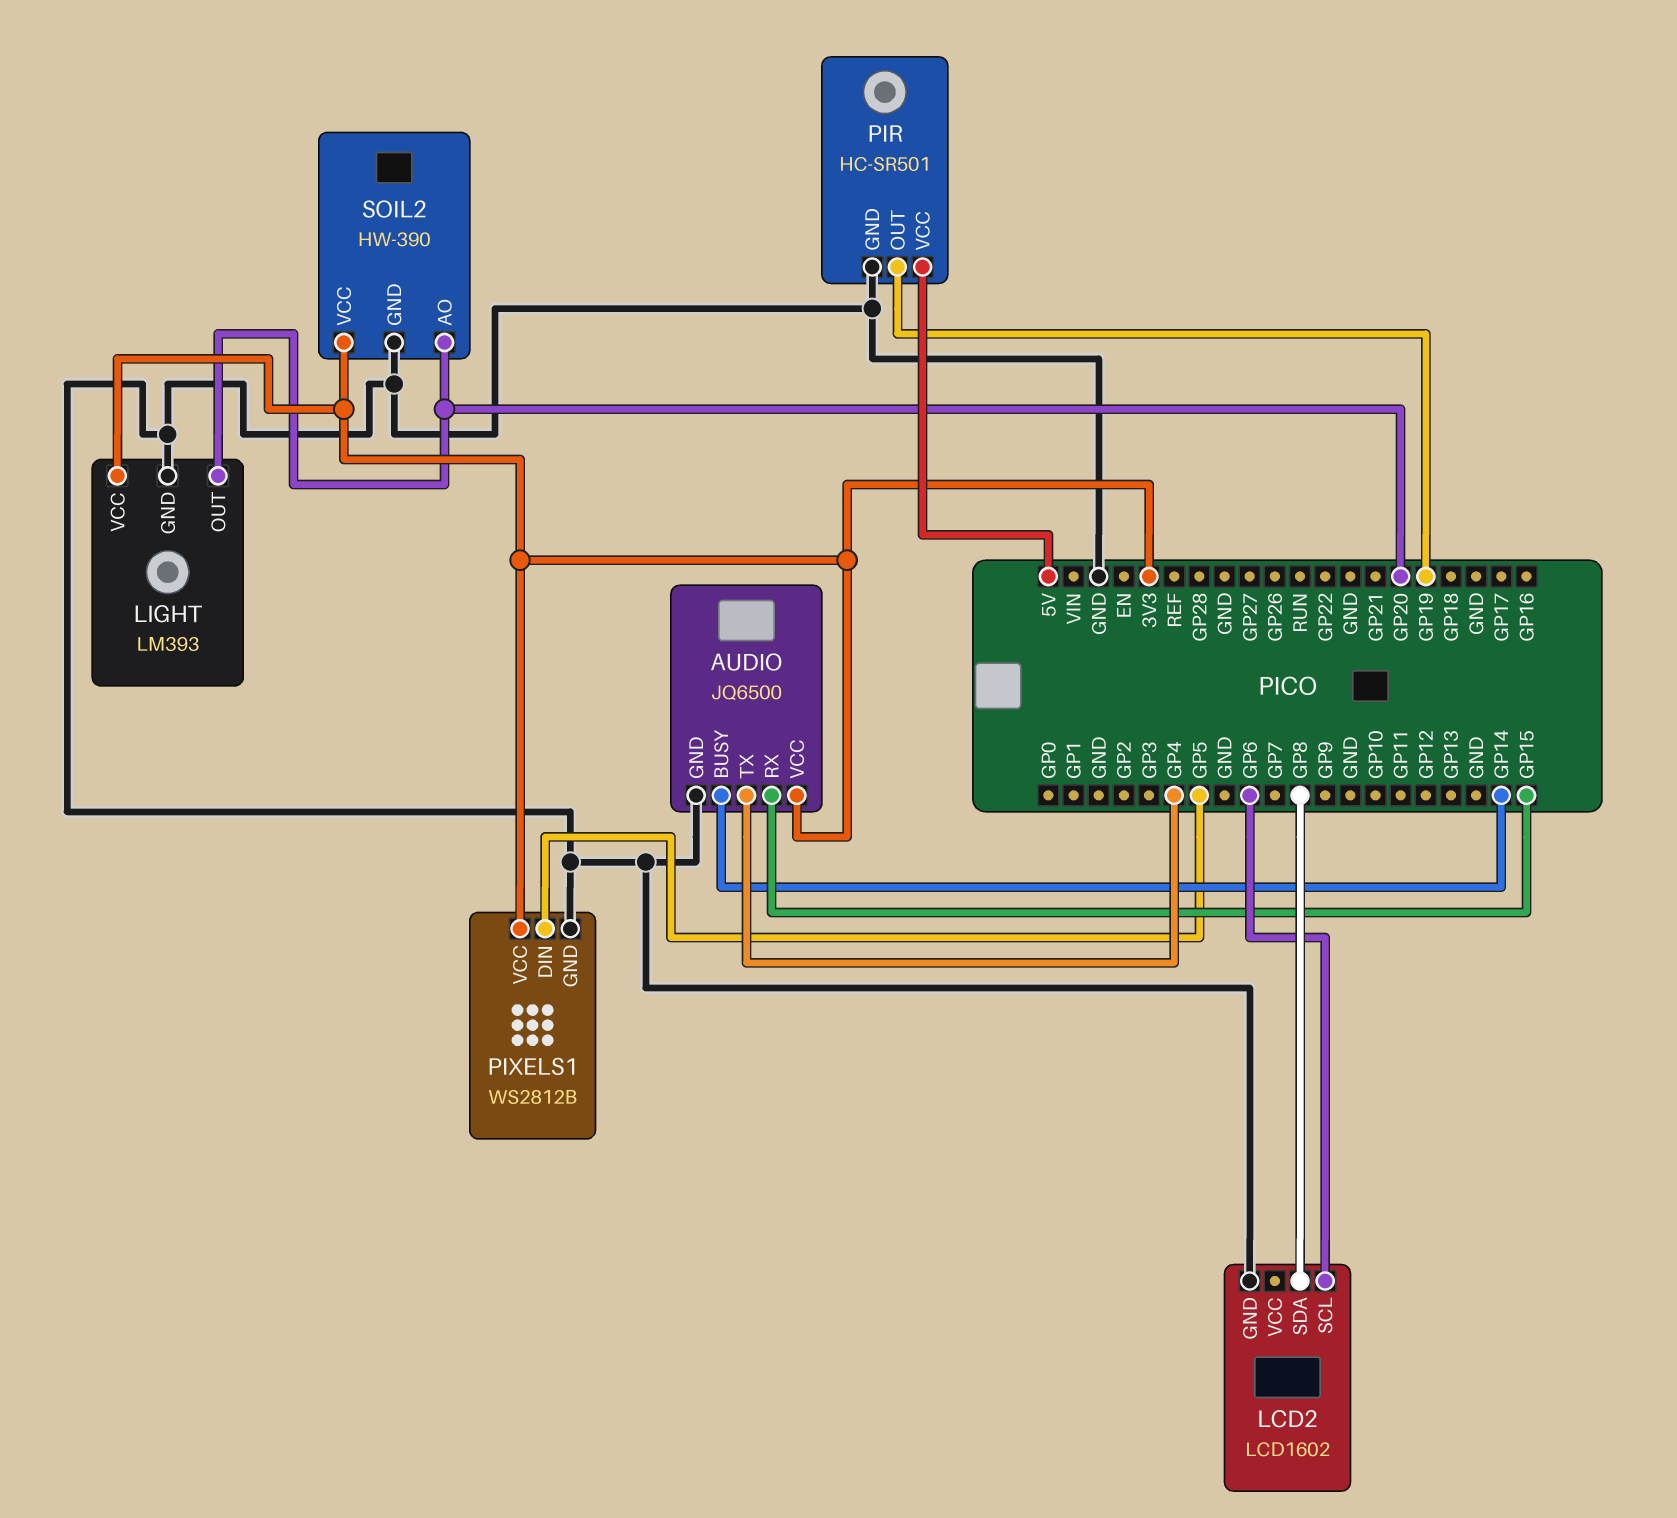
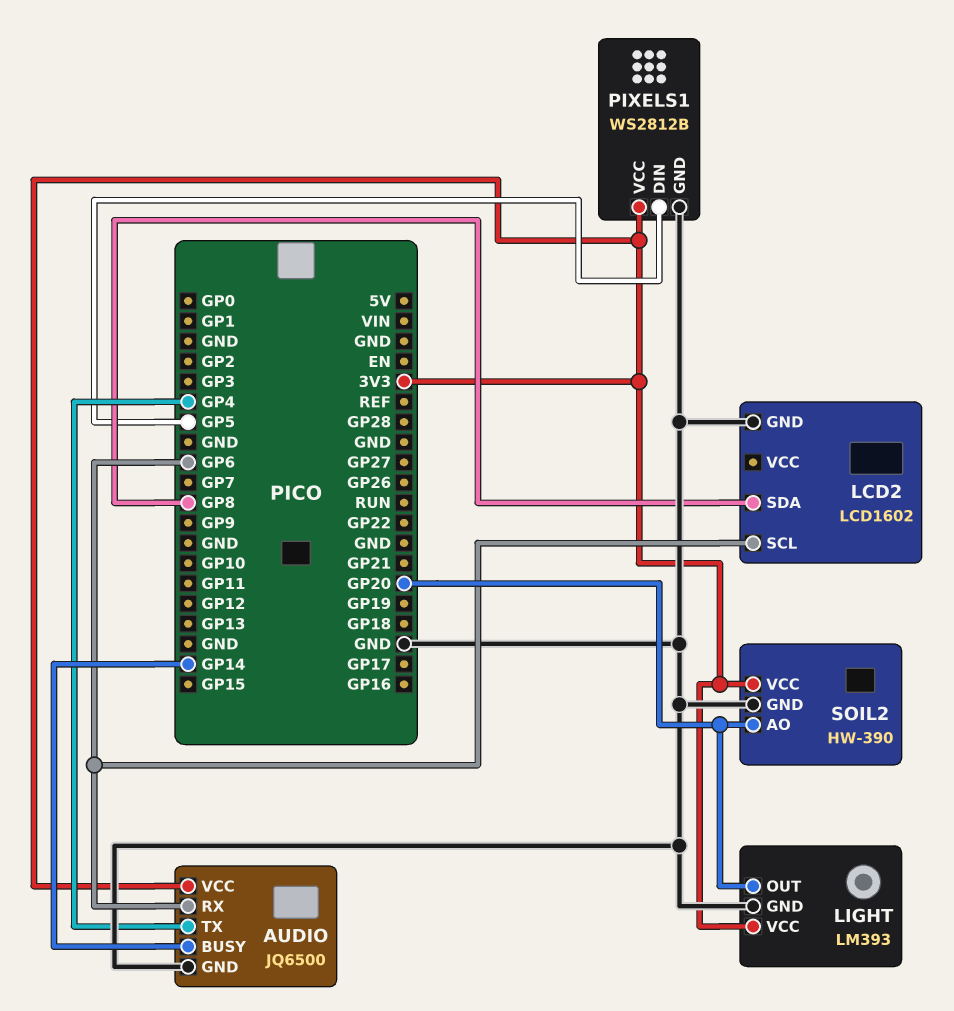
AUDIO pin RX: GP15 -> GP6
PIR: HC-SR501 -> none
PIR pin GND: GND -> none
PIR pin OUT: GP19 -> none
PIR pin VCC: 5V -> none

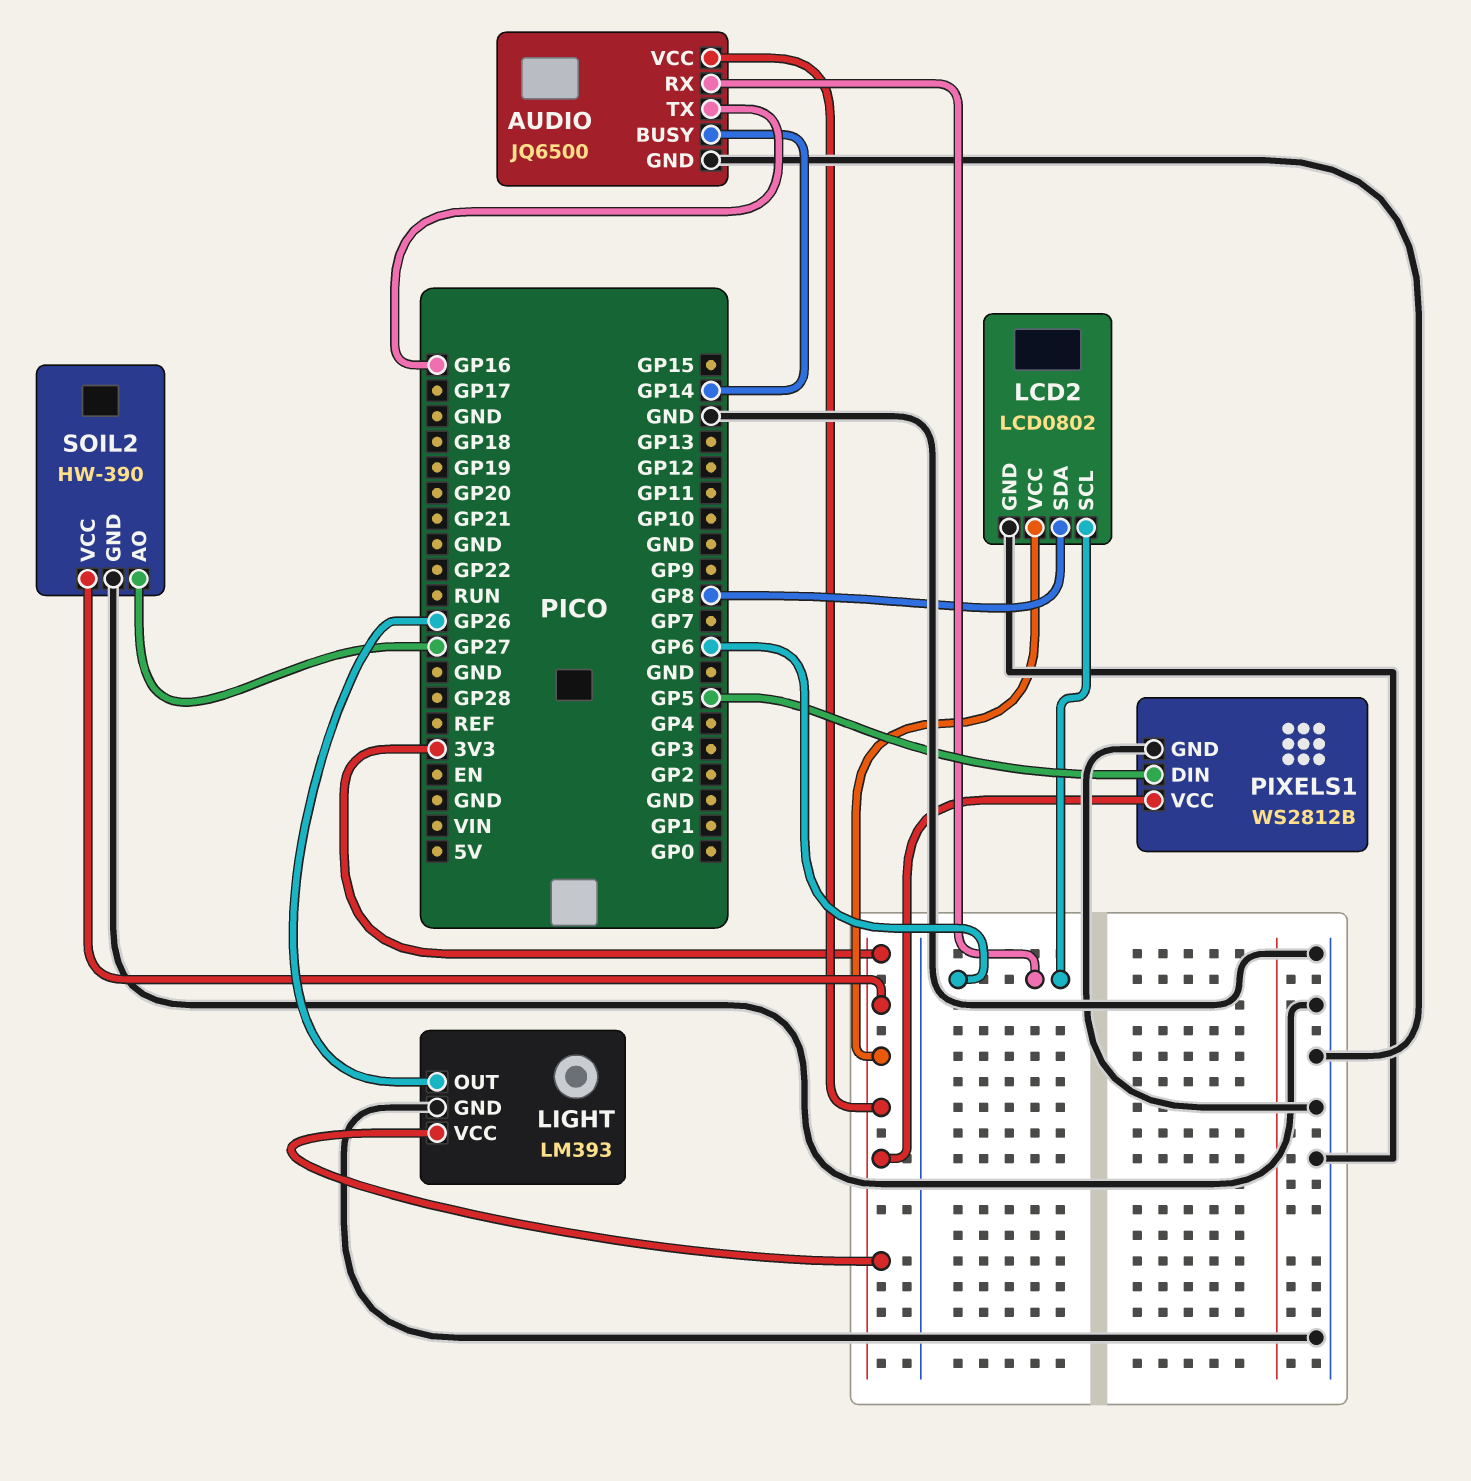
AUDIO pin TX: GP4 -> GP16
LCD2: LCD1602 -> LCD0802
LCD2 pin VCC: none -> 3V3
LIGHT pin OUT: GP20 -> GP26
SOIL2 pin AO: GP20 -> GP27

